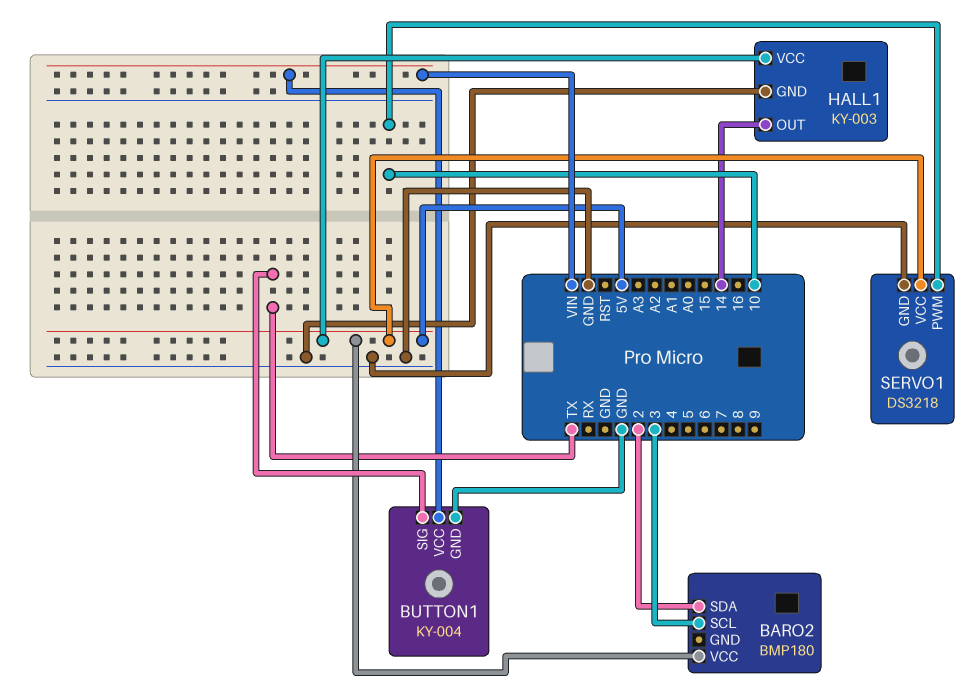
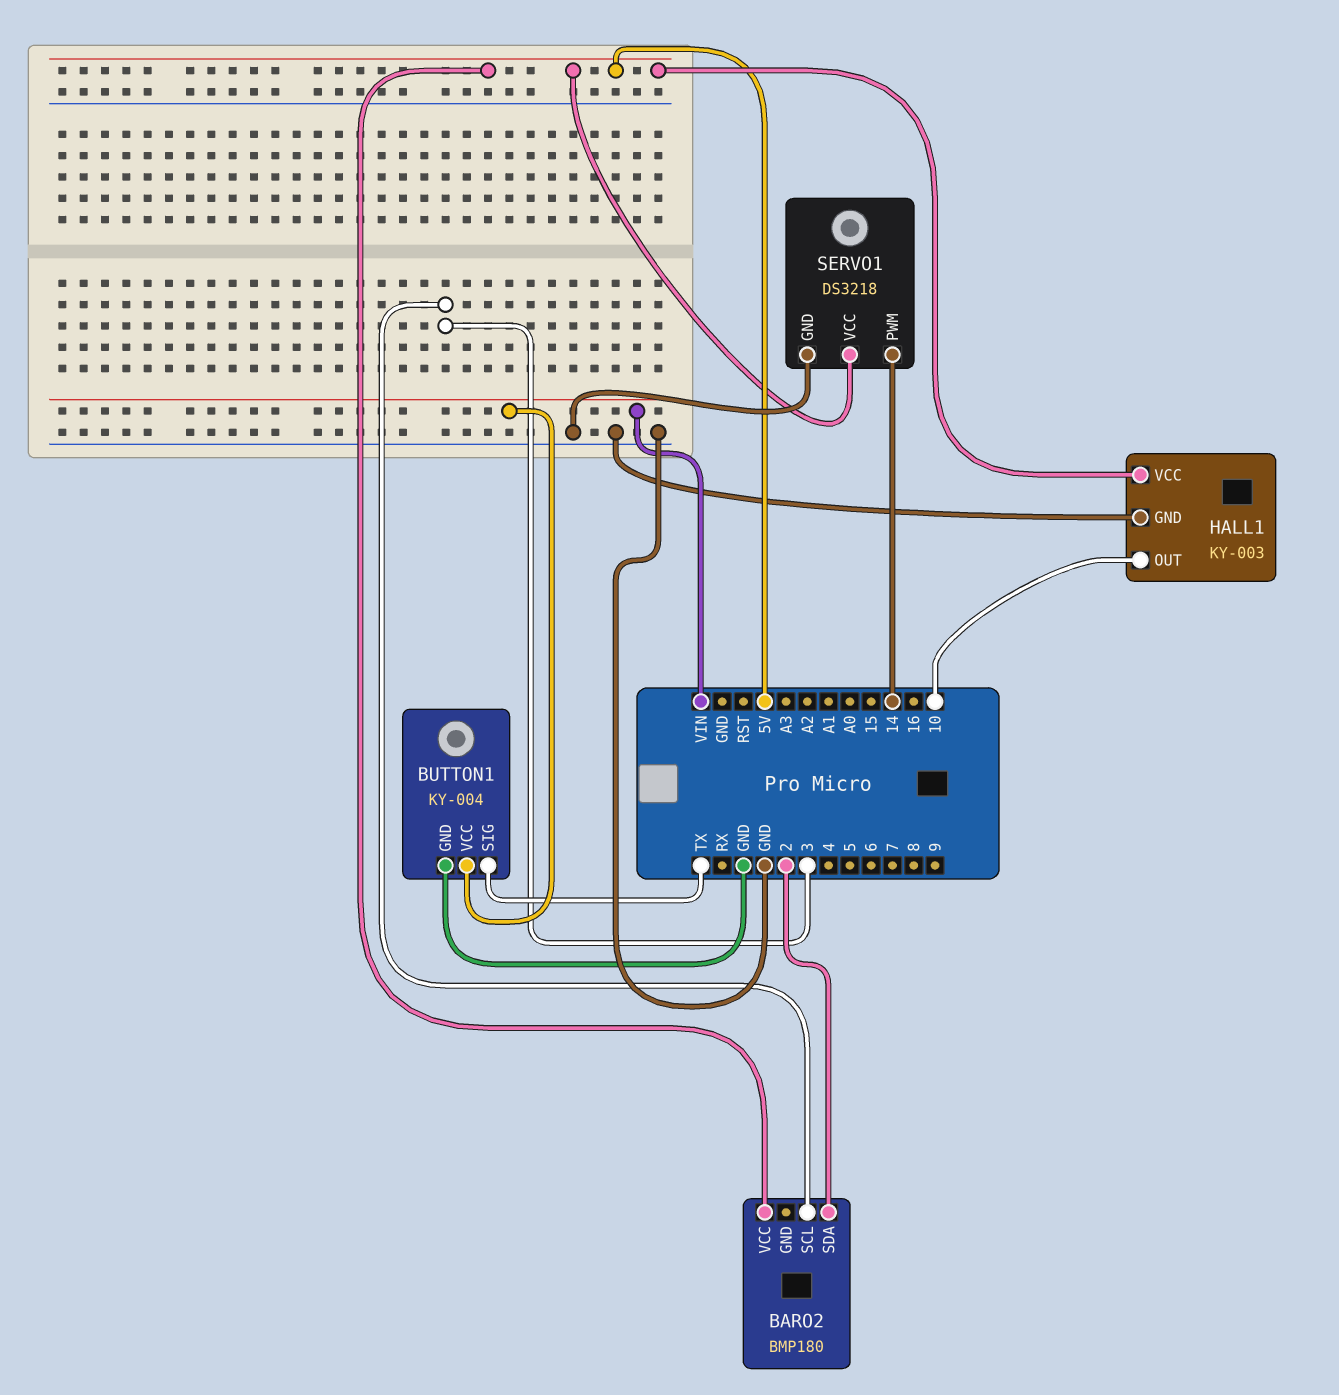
HALL1 pin OUT: 14 -> 10
SERVO1 pin PWM: 10 -> 14

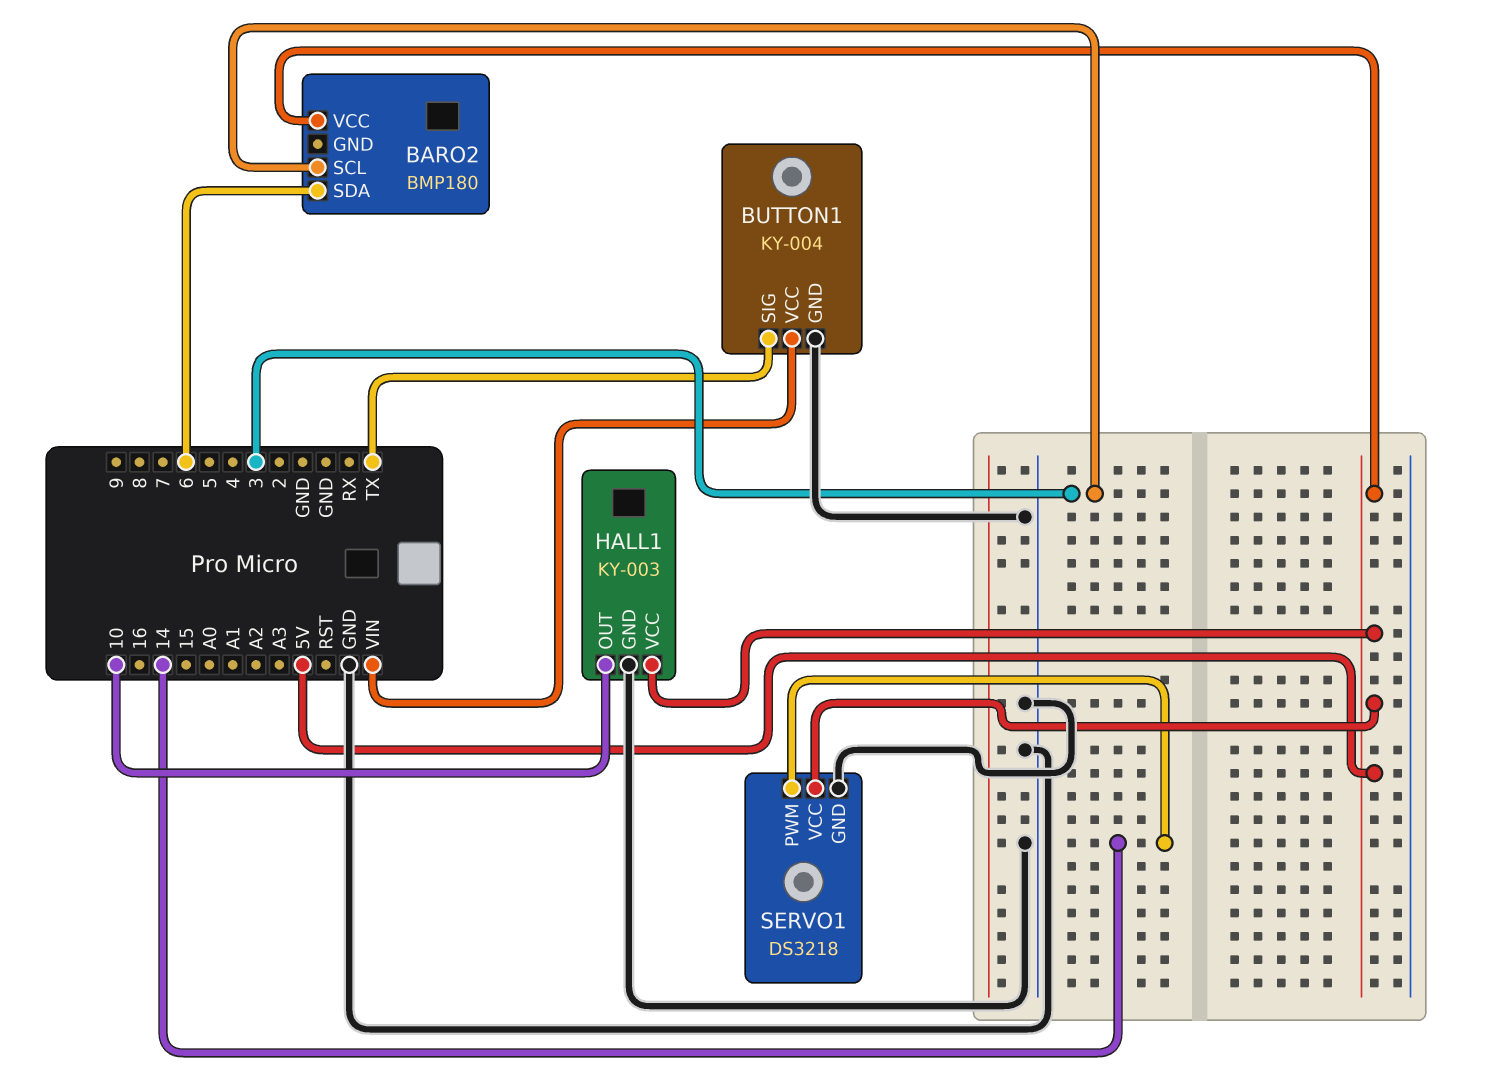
BARO2 pin SDA: 2 -> 6

